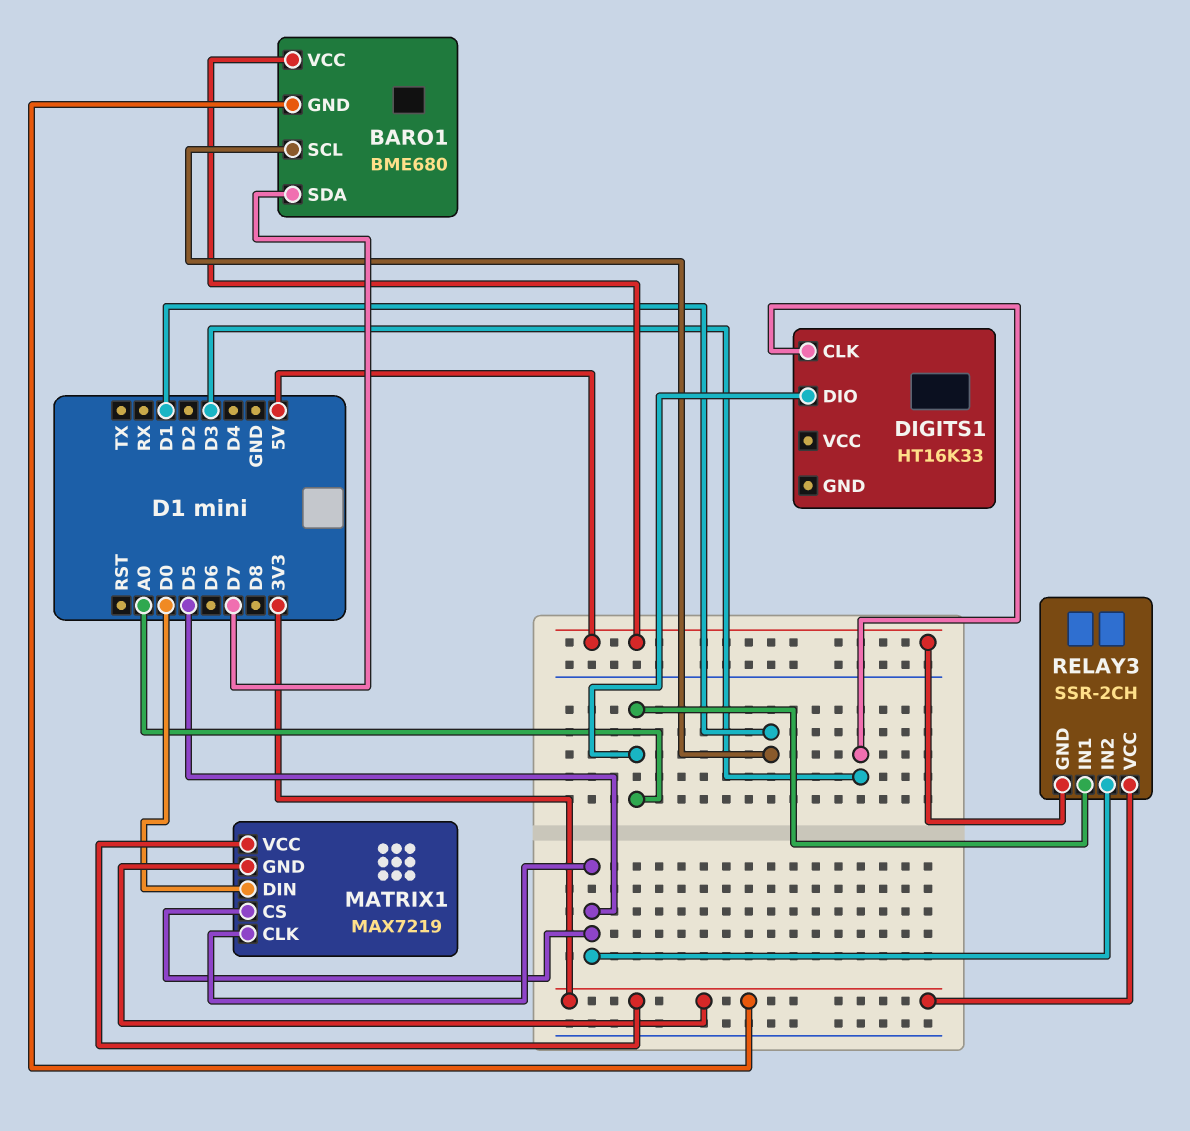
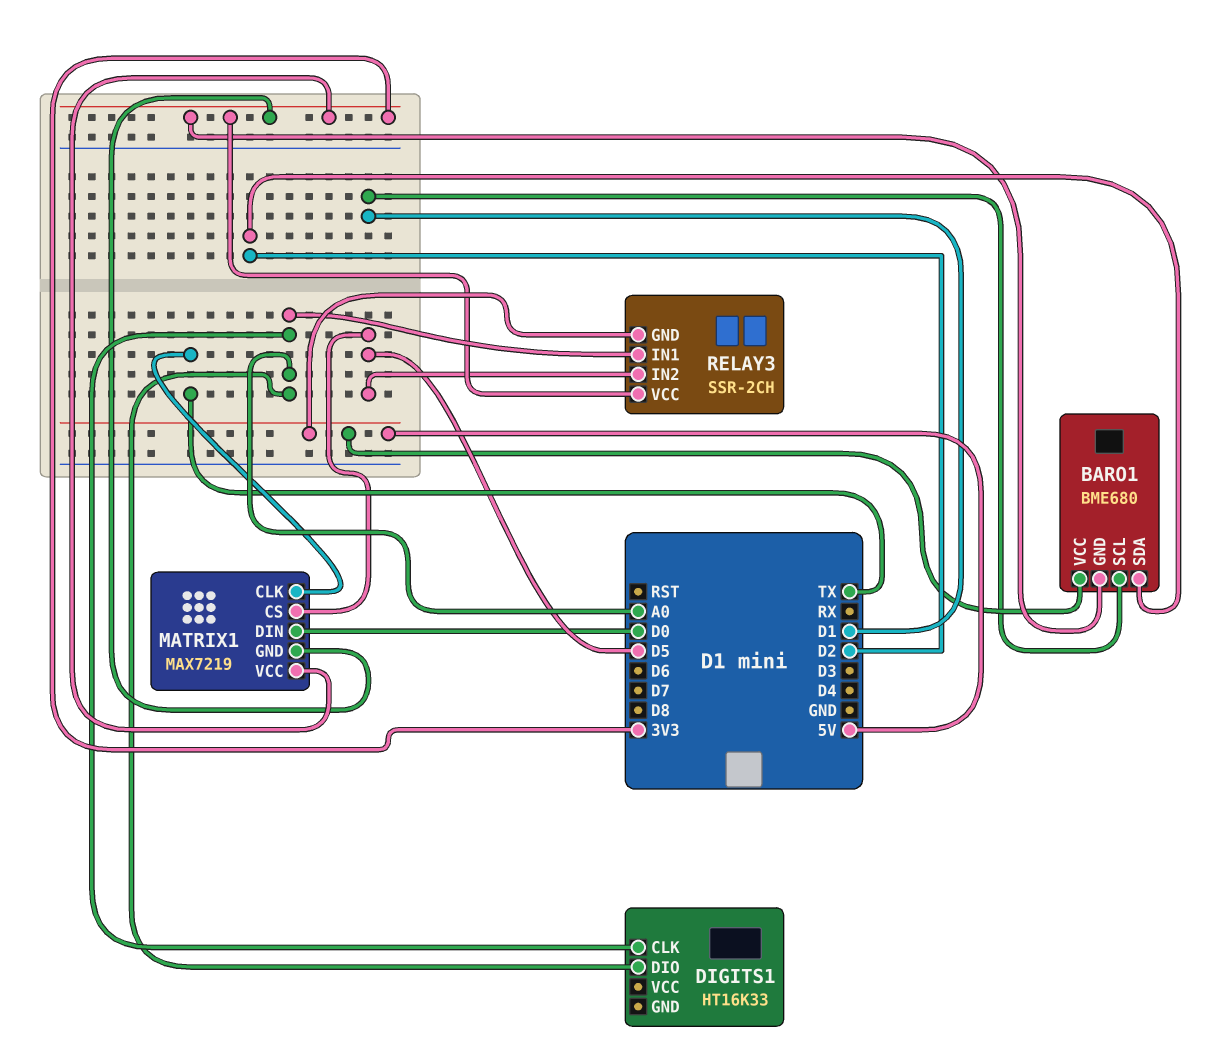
BARO1 pin SDA: D7 -> D2
DIGITS1 pin CLK: D3 -> A0
MATRIX1 pin CLK: D5 -> TX

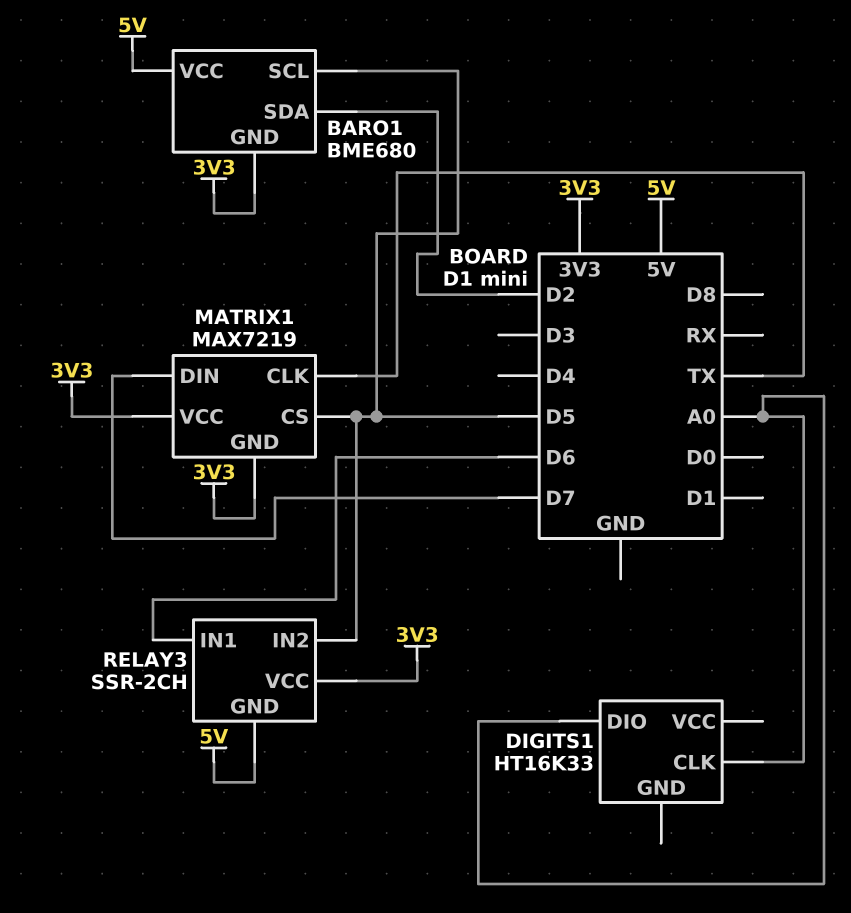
BARO1 pin SCL: D1 -> D5
MATRIX1 pin DIN: D0 -> D7
RELAY3 pin IN1: A0 -> D6

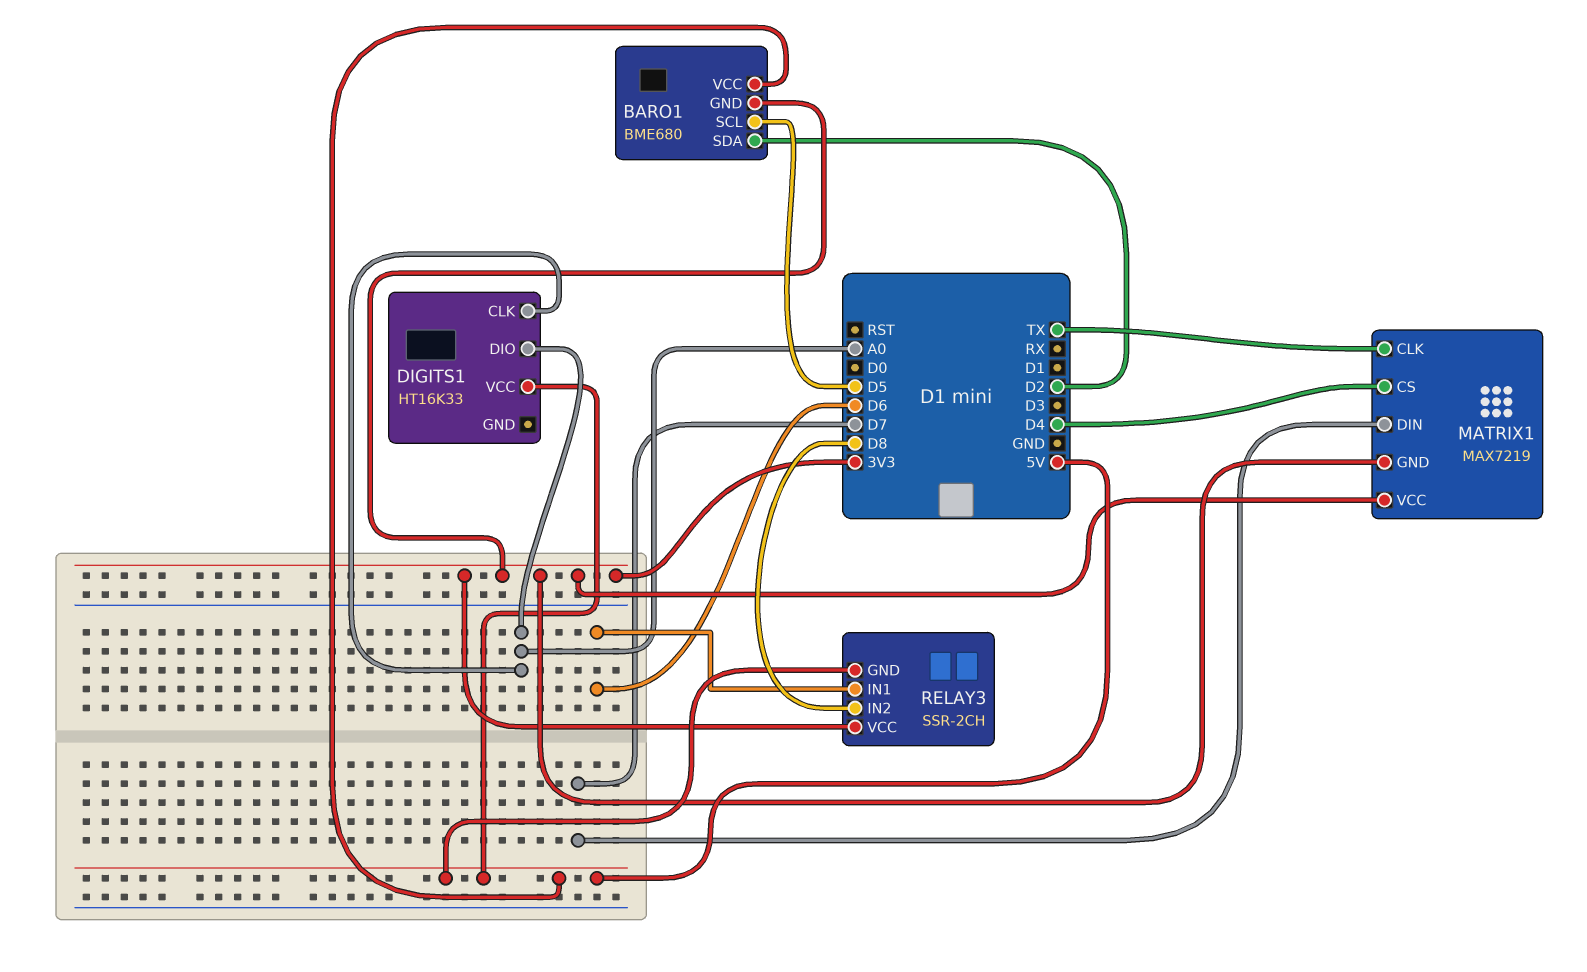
DIGITS1 pin VCC: none -> 5V
MATRIX1 pin CS: D5 -> D4
RELAY3 pin IN2: D5 -> D8

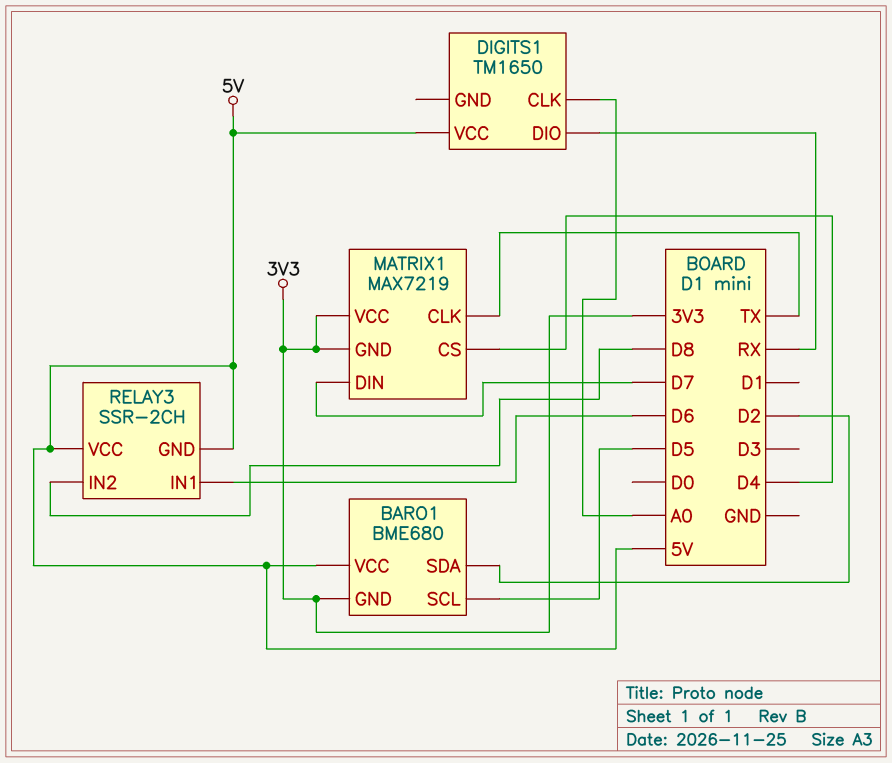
DIGITS1: HT16K33 -> TM1650
DIGITS1 pin DIO: A0 -> RX
RELAY3 pin VCC: 3V3 -> 5V

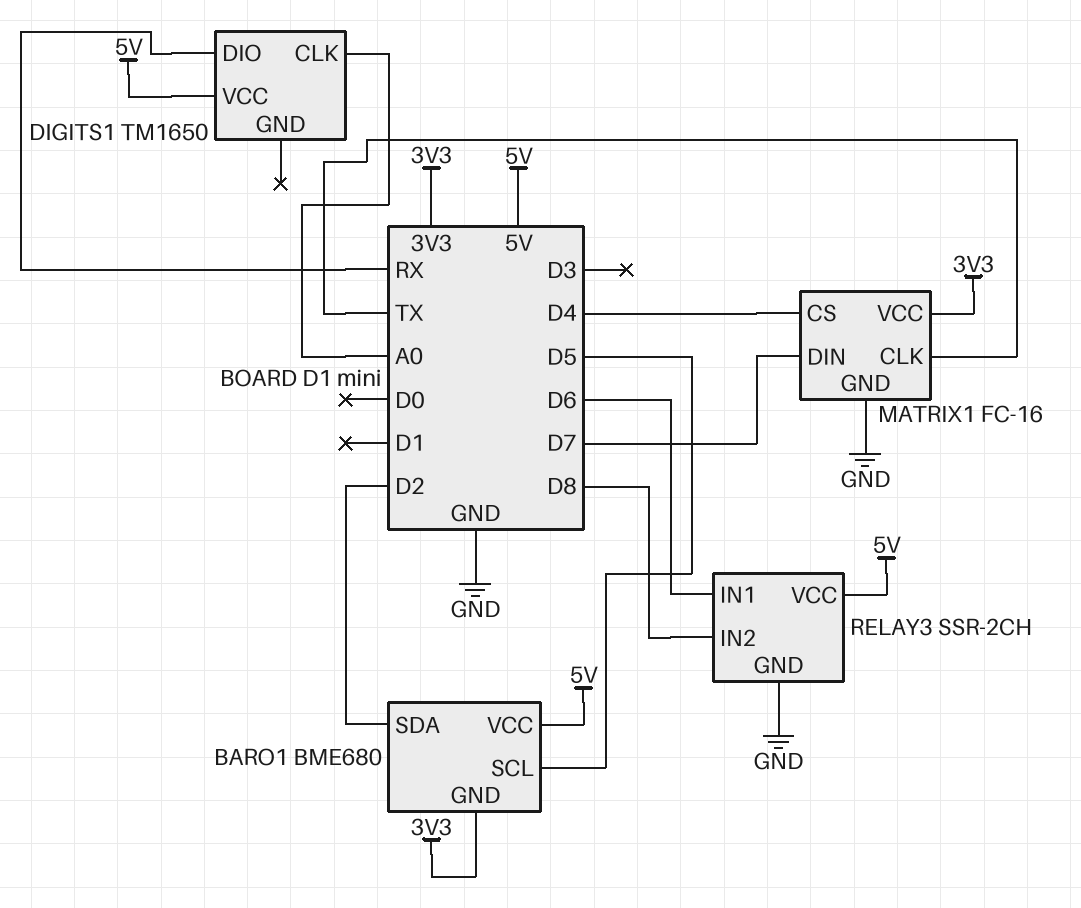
MATRIX1: MAX7219 -> FC-16
MATRIX1 pin GND: 3V3 -> GND
RELAY3 pin GND: 5V -> GND

